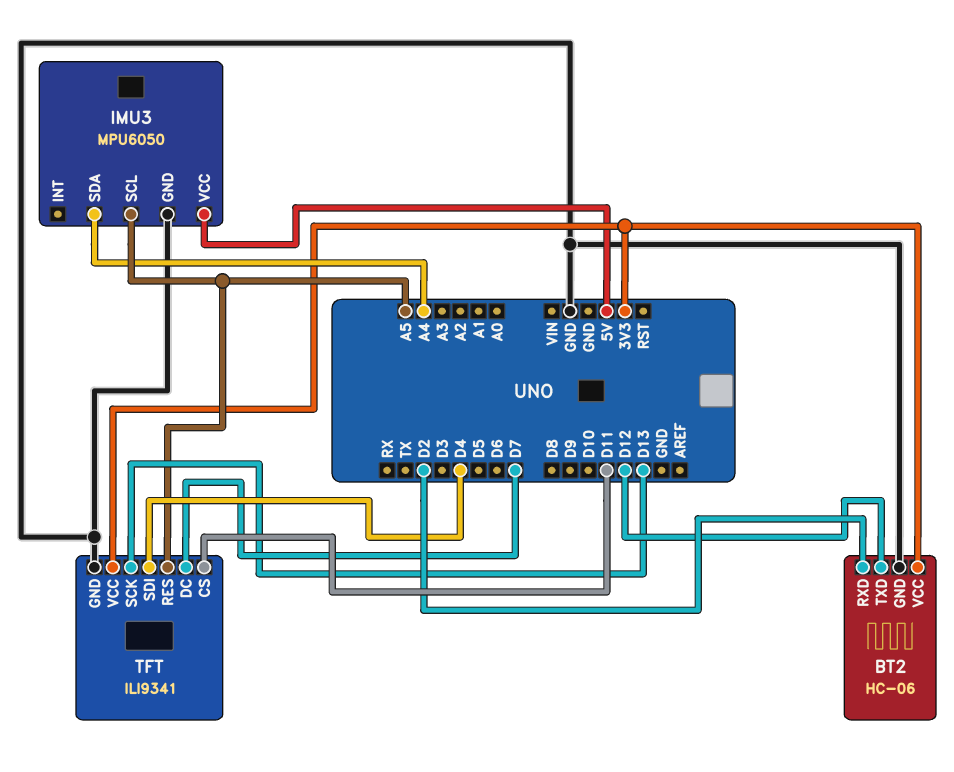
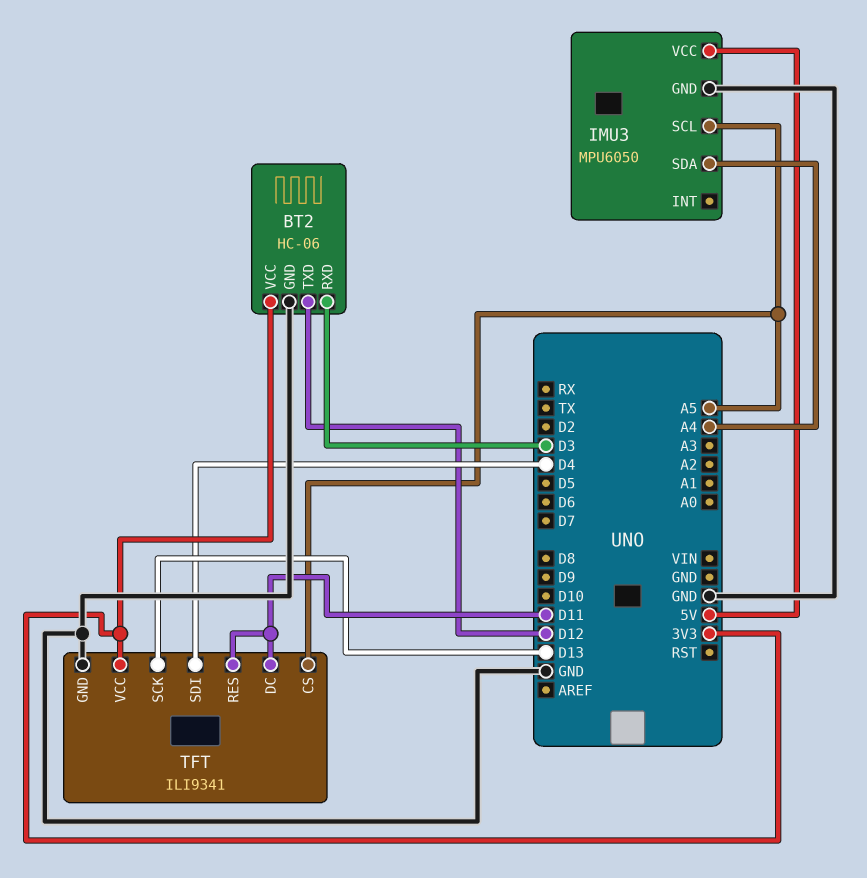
BT2 pin RXD: D2 -> D3
TFT pin CS: D11 -> A5
TFT pin DC: D7 -> D11
TFT pin RES: A5 -> D11

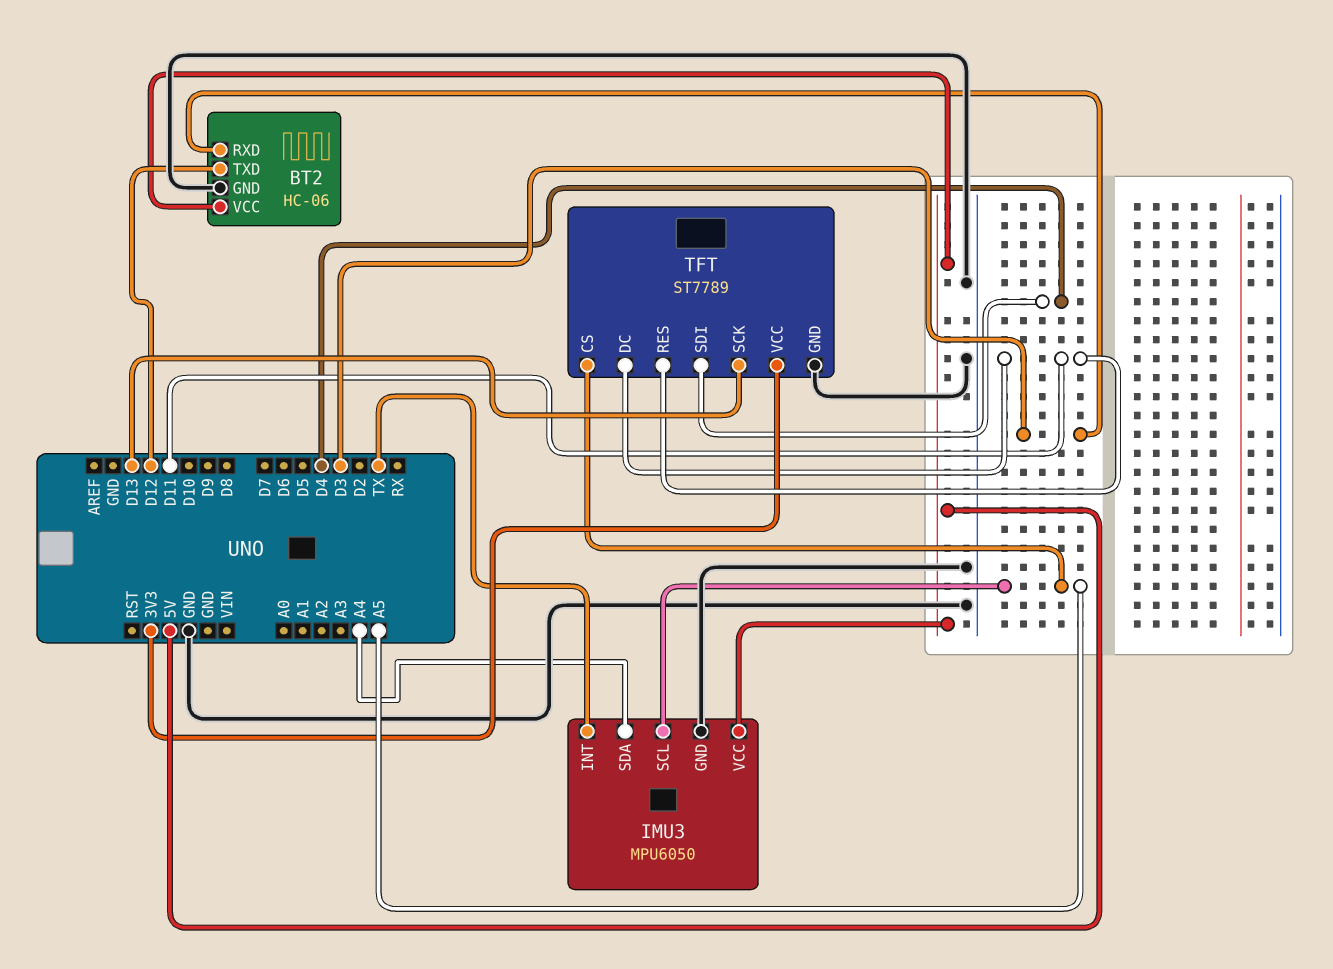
BT2 pin VCC: 3V3 -> 5V
IMU3 pin INT: none -> TX
TFT: ILI9341 -> ST7789

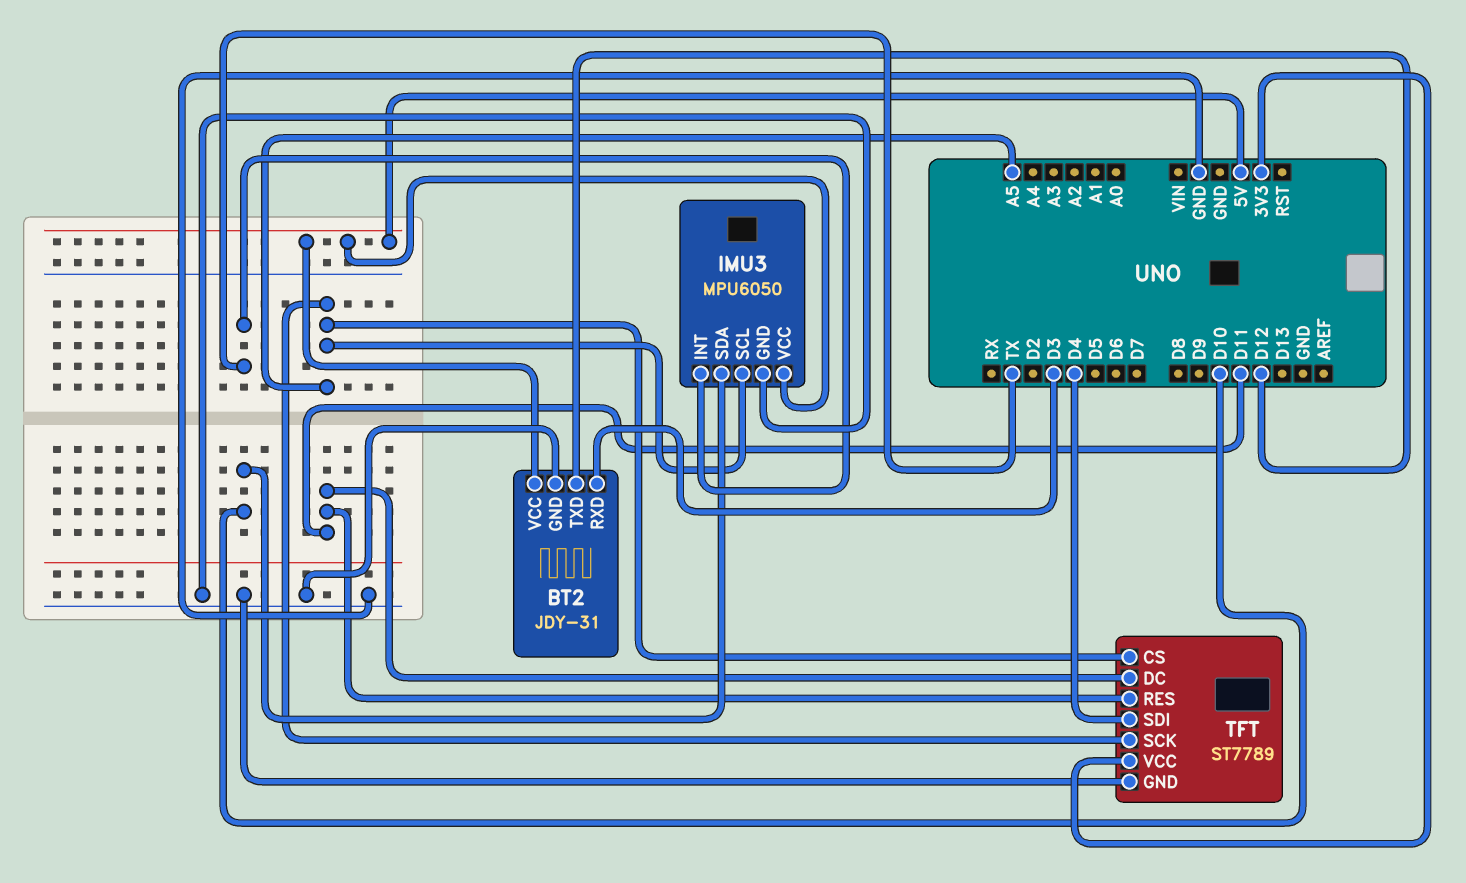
BT2: HC-06 -> JDY-31
IMU3 pin SDA: A4 -> D10
TFT pin SCK: D13 -> A5

